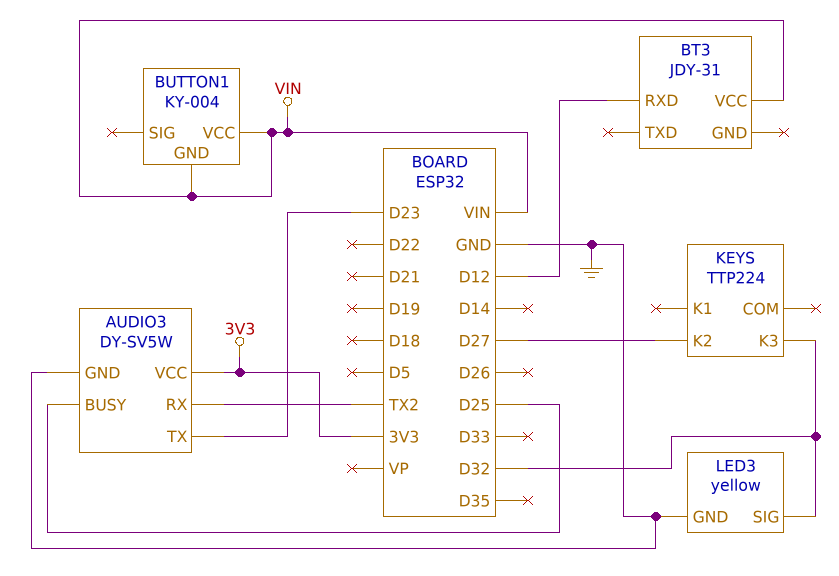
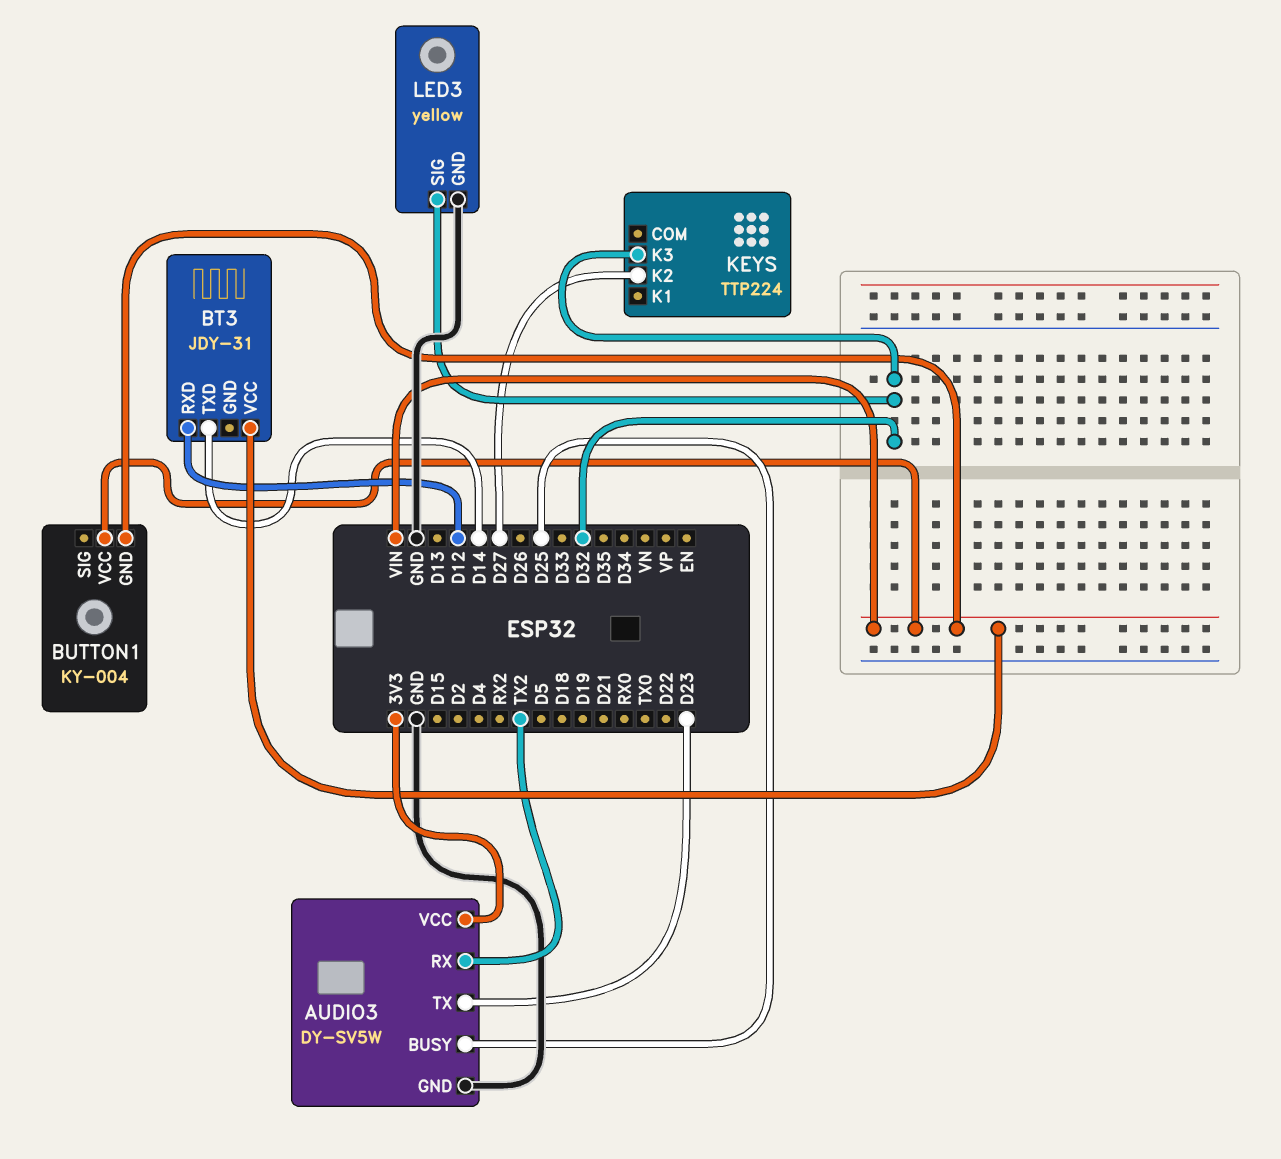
BT3 pin TXD: none -> D14

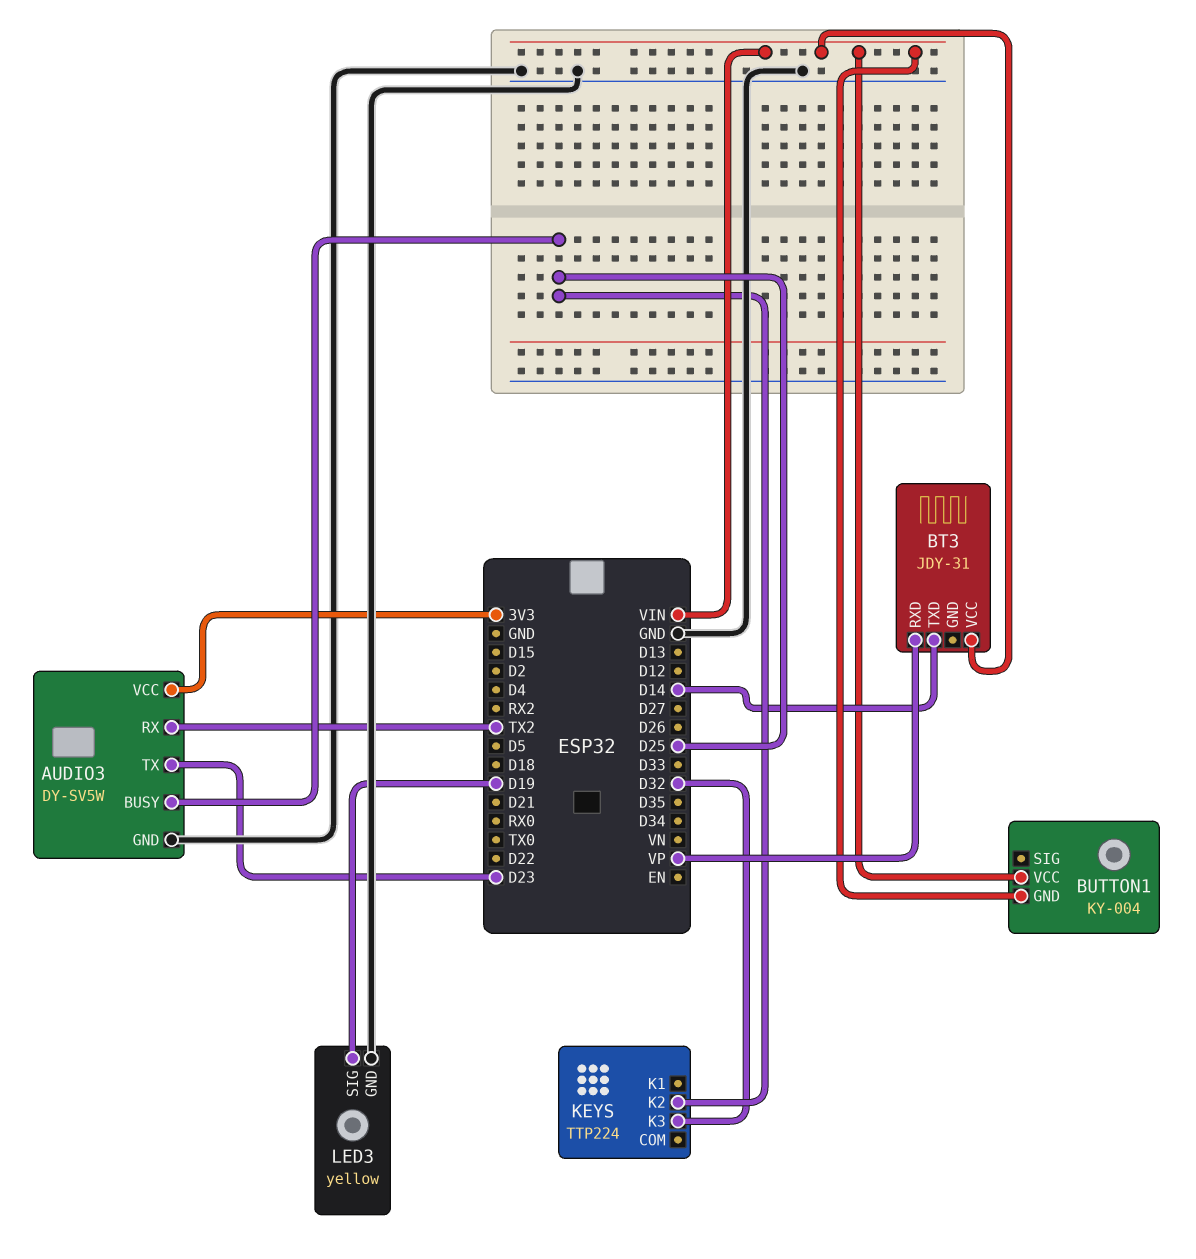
BT3 pin RXD: D12 -> VP
KEYS pin K2: D27 -> D25
LED3 pin SIG: D32 -> D19

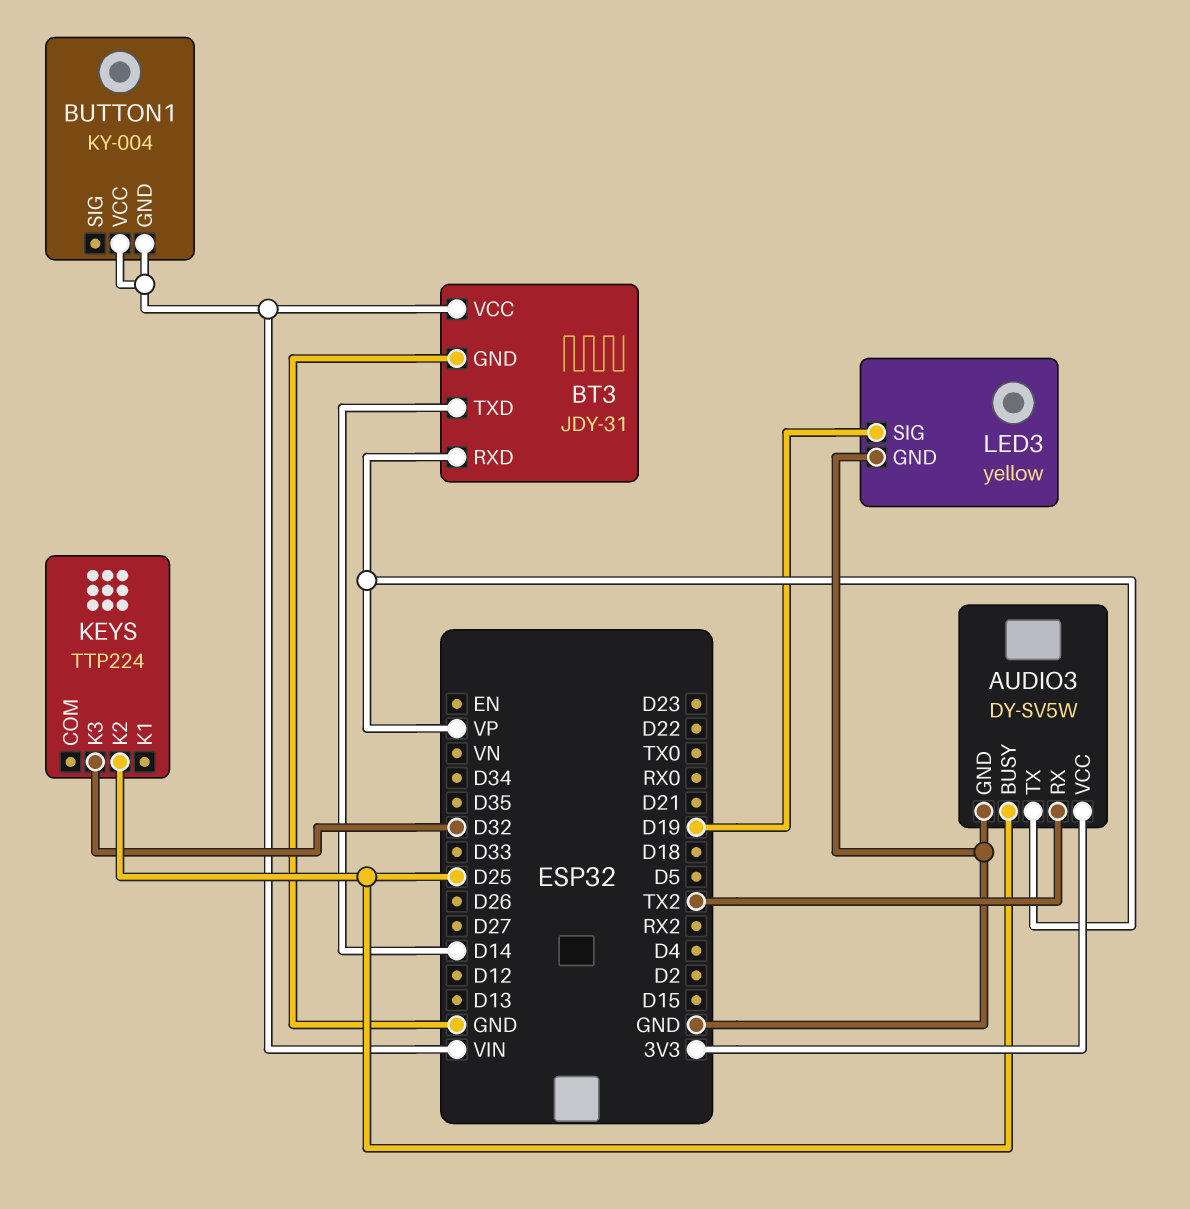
AUDIO3 pin TX: D23 -> VP
BT3 pin GND: none -> GND

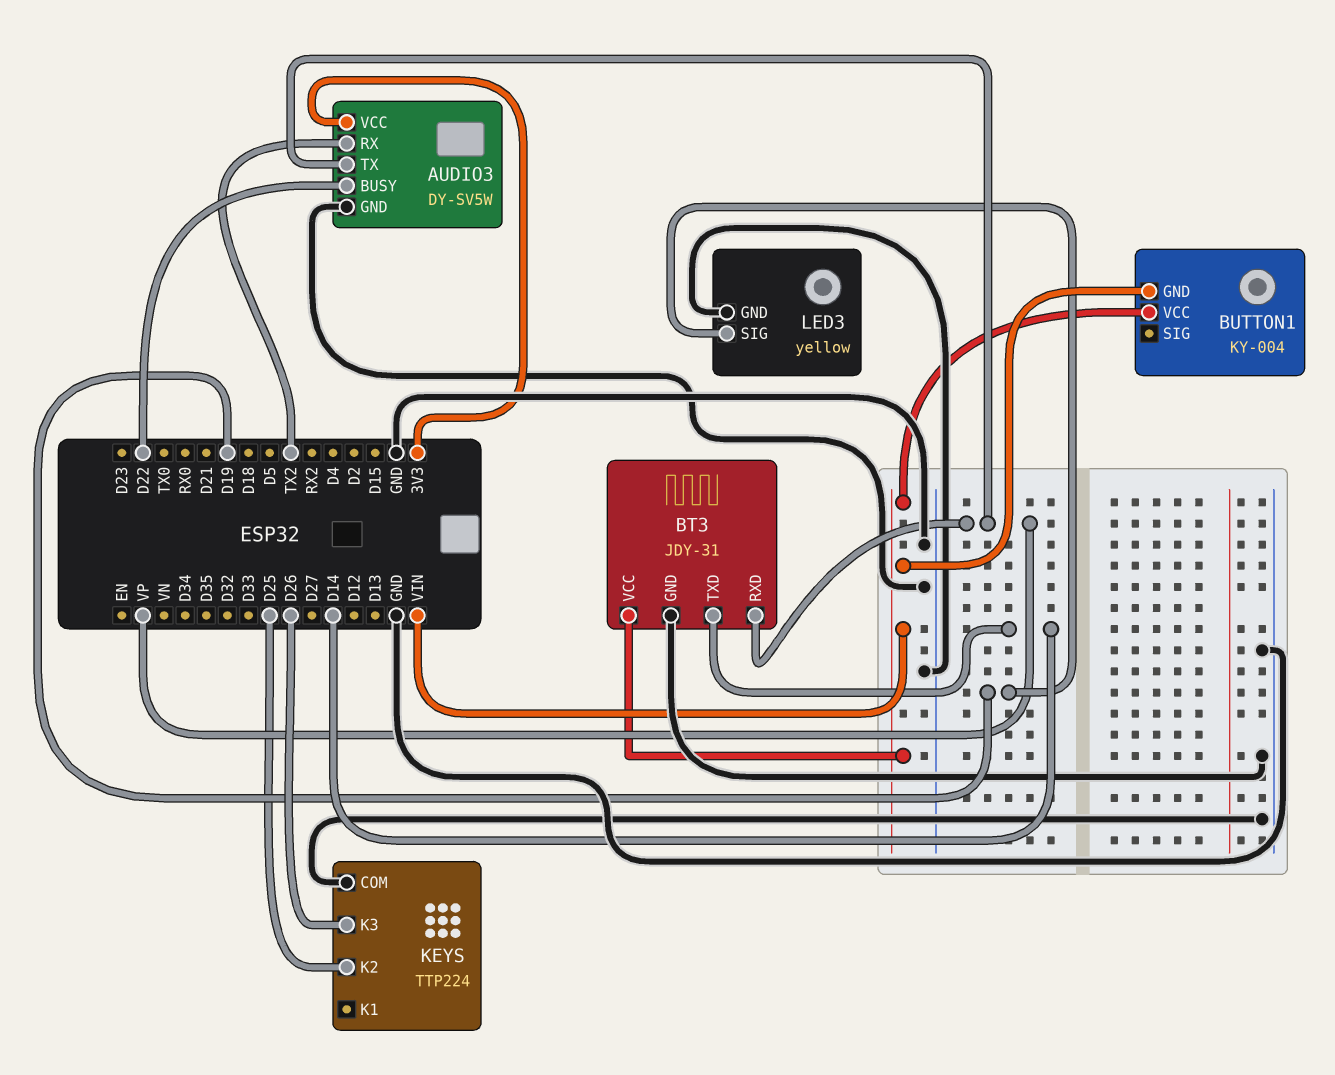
AUDIO3 pin BUSY: D25 -> D22
KEYS pin COM: none -> GND
KEYS pin K3: D32 -> D26

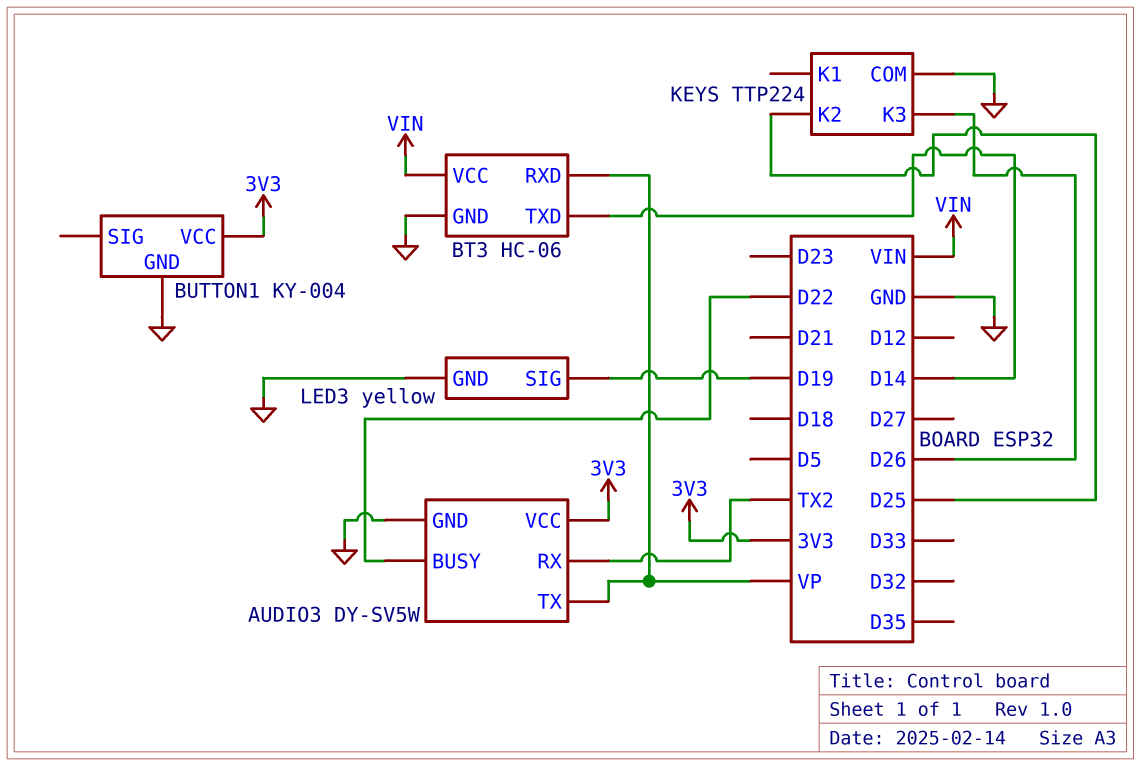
BT3: JDY-31 -> HC-06
BUTTON1 pin GND: VIN -> GND
BUTTON1 pin VCC: VIN -> 3V3

